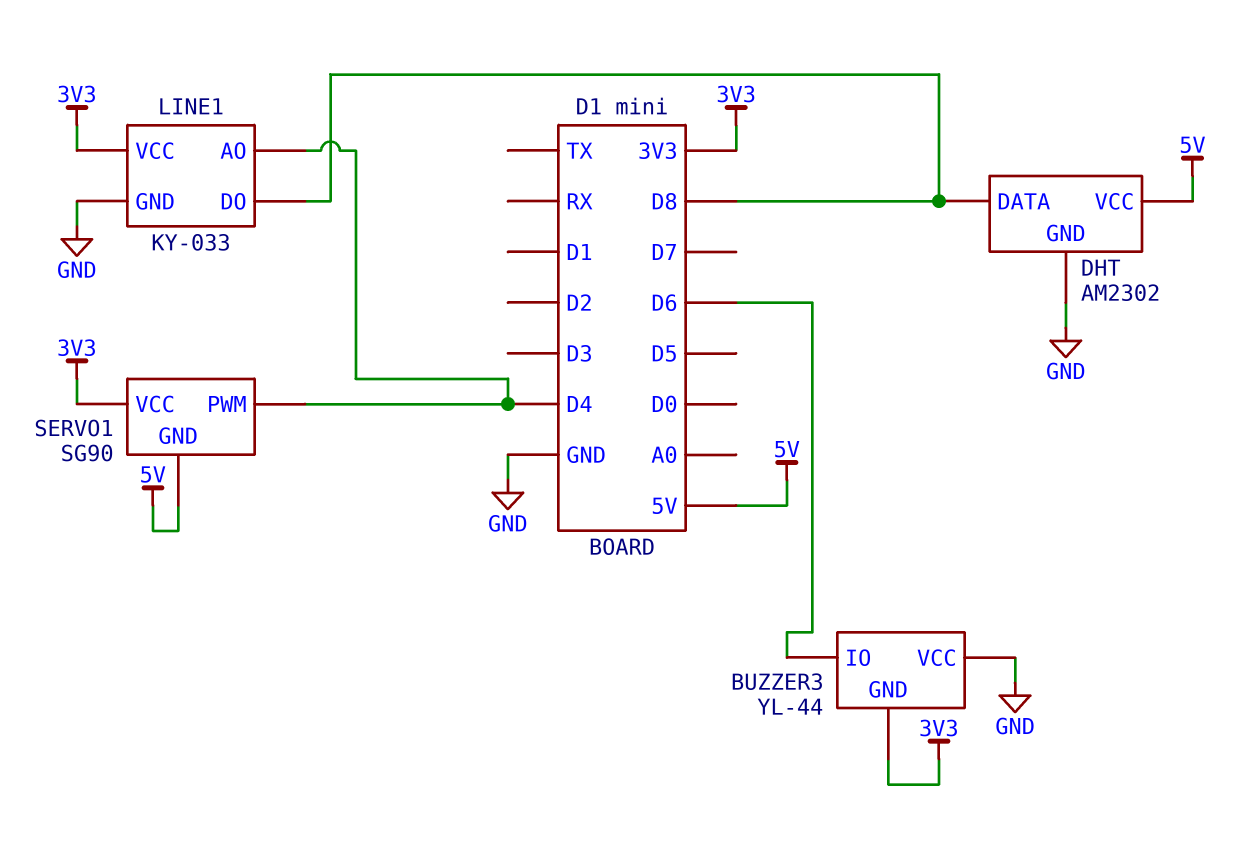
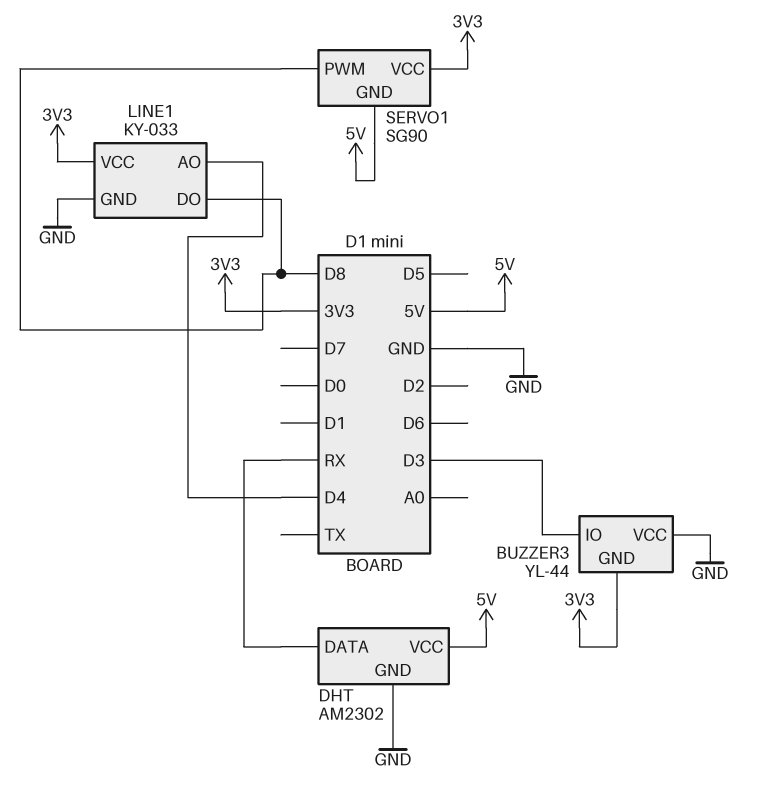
BUZZER3 pin IO: D6 -> D3
DHT pin DATA: D8 -> RX
SERVO1 pin PWM: D4 -> D8

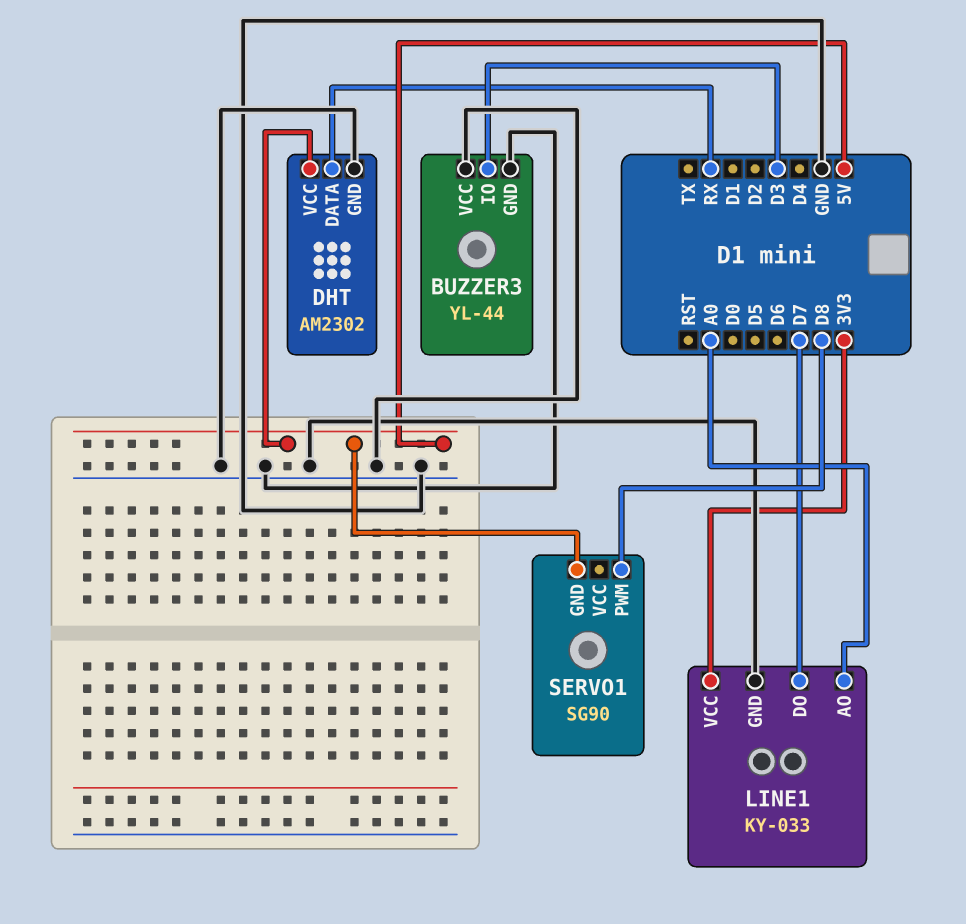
BUZZER3 pin GND: 3V3 -> GND
LINE1 pin AO: D4 -> A0
LINE1 pin DO: D8 -> D7
SERVO1 pin VCC: 3V3 -> none

